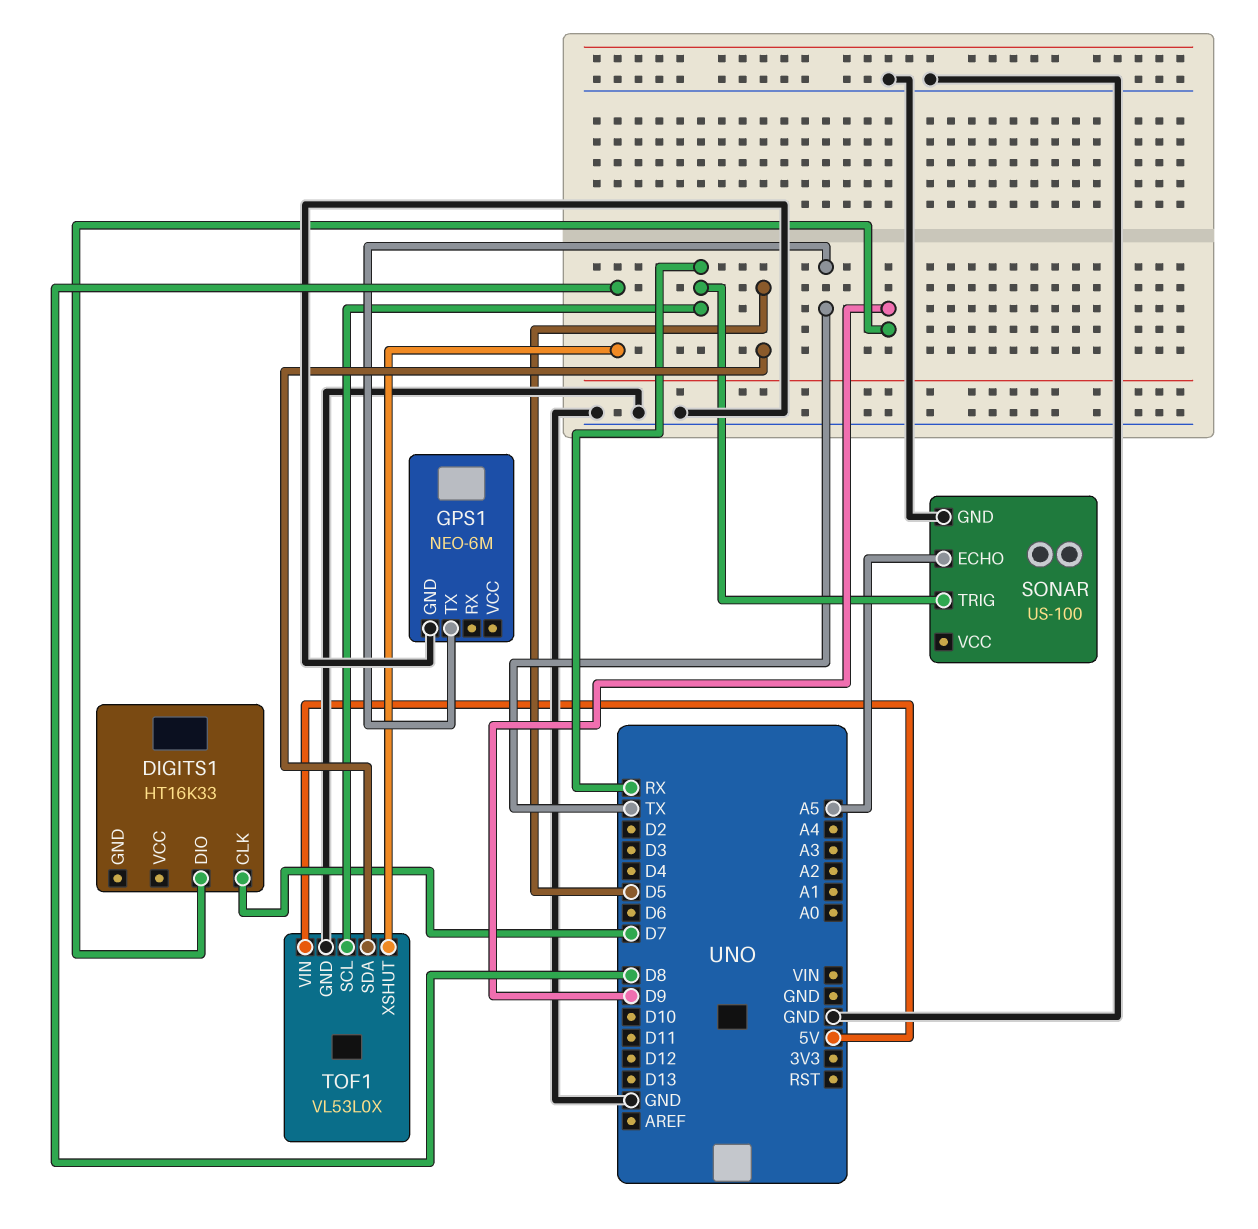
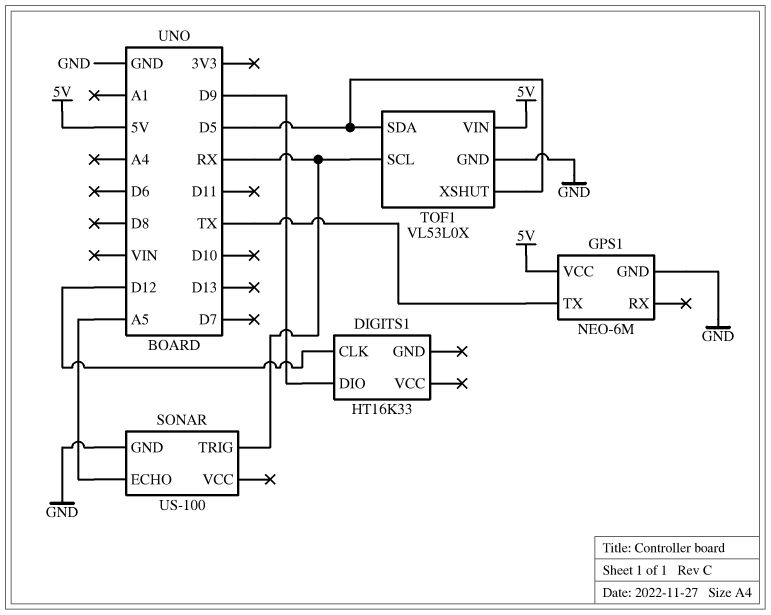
DIGITS1 pin CLK: D7 -> D12
GPS1 pin VCC: none -> 5V
TOF1 pin XSHUT: D8 -> D5

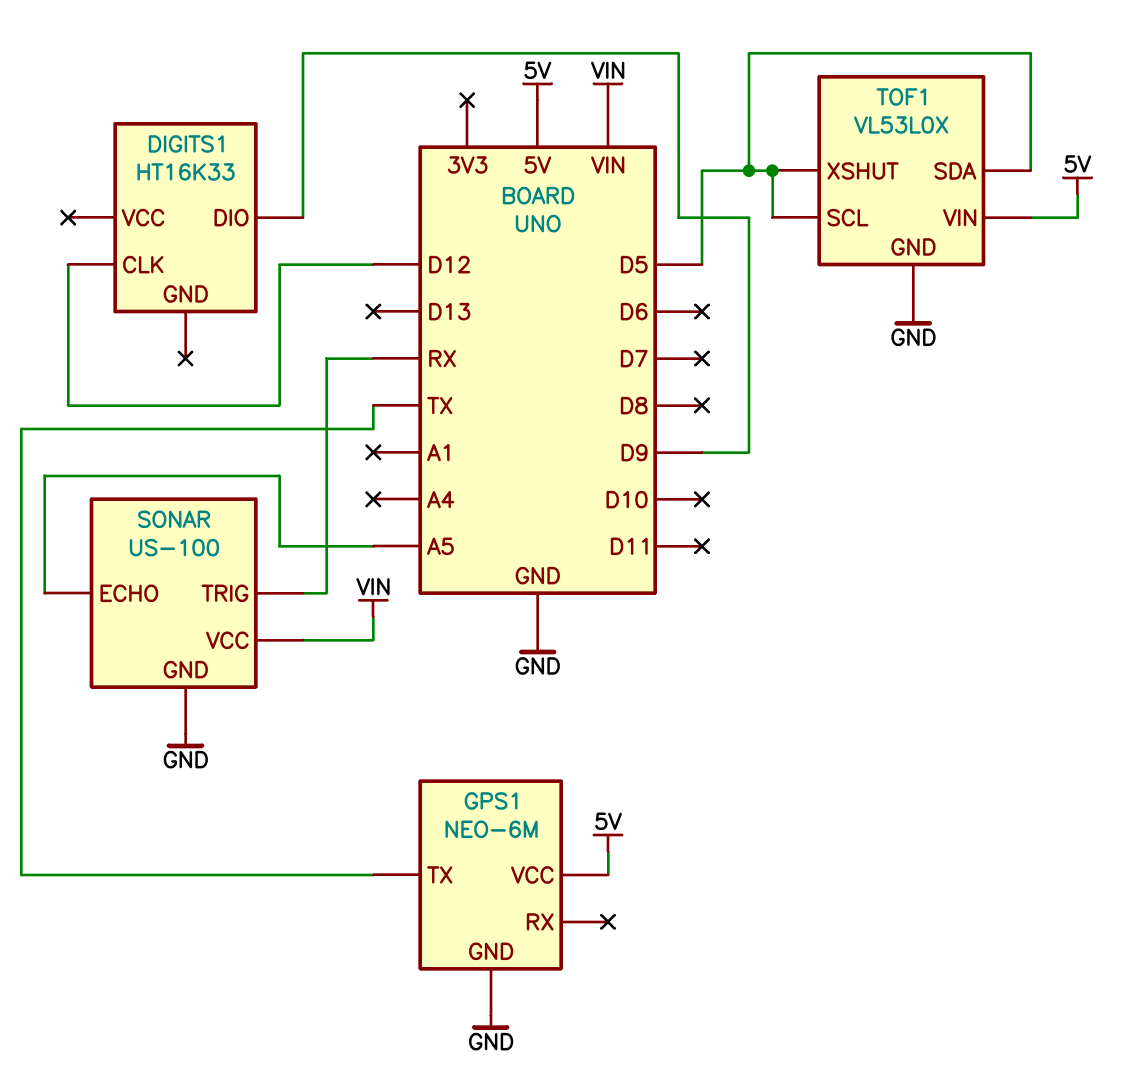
SONAR pin VCC: none -> VIN
TOF1 pin SCL: RX -> D5

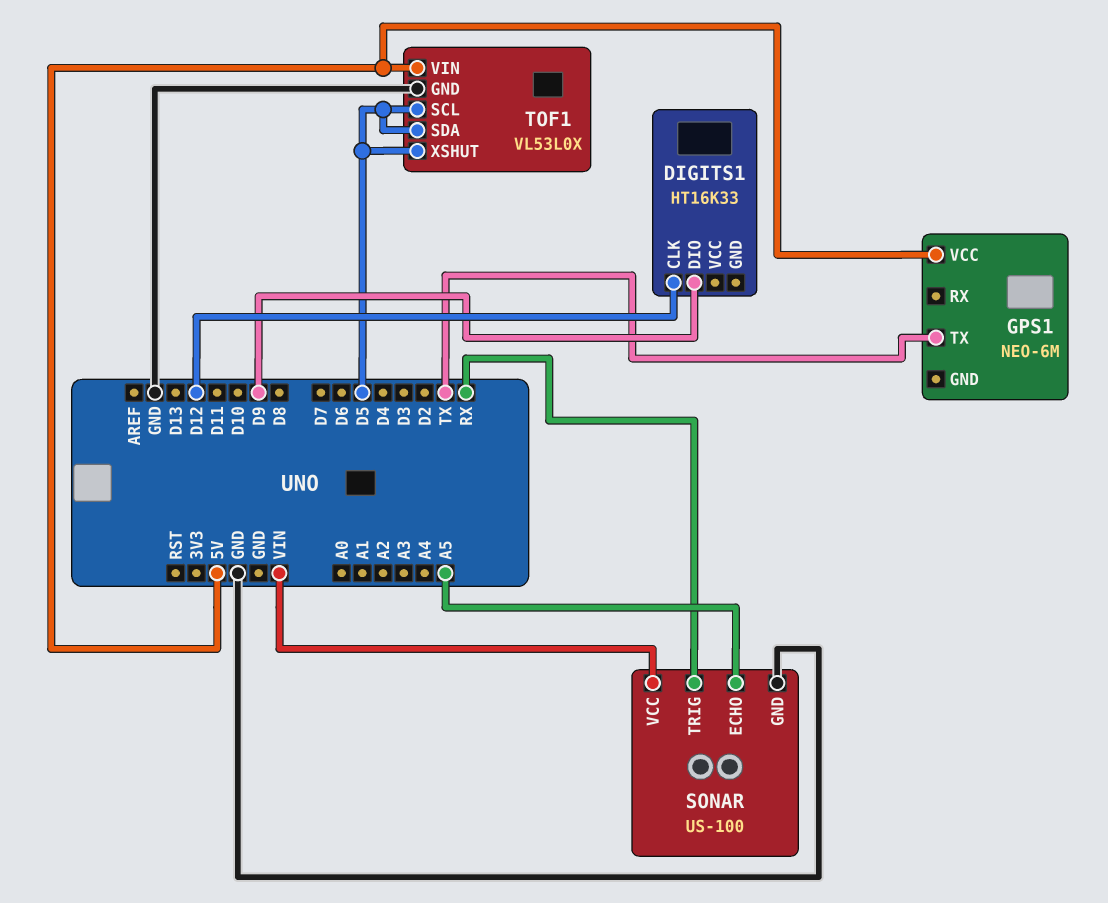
GPS1 pin GND: GND -> none

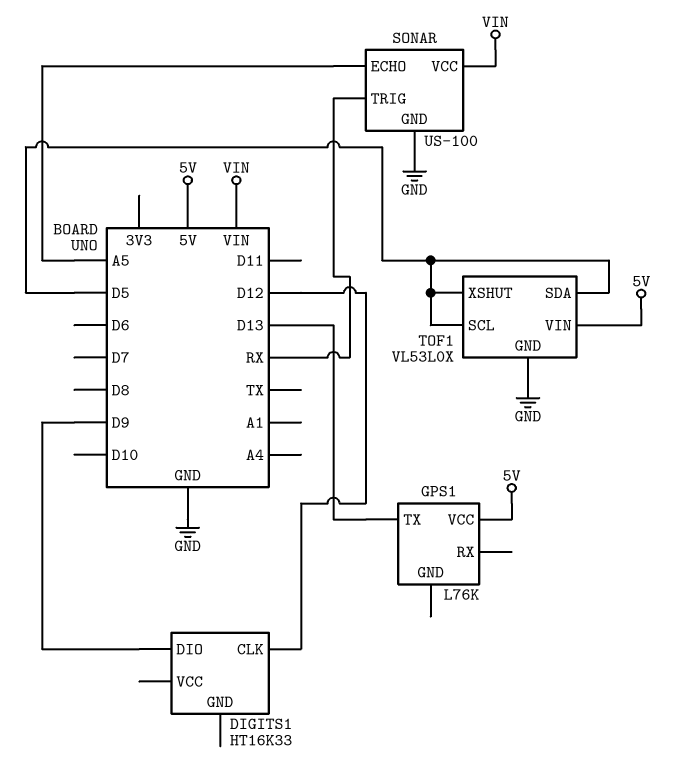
GPS1: NEO-6M -> L76K
GPS1 pin TX: TX -> D13

